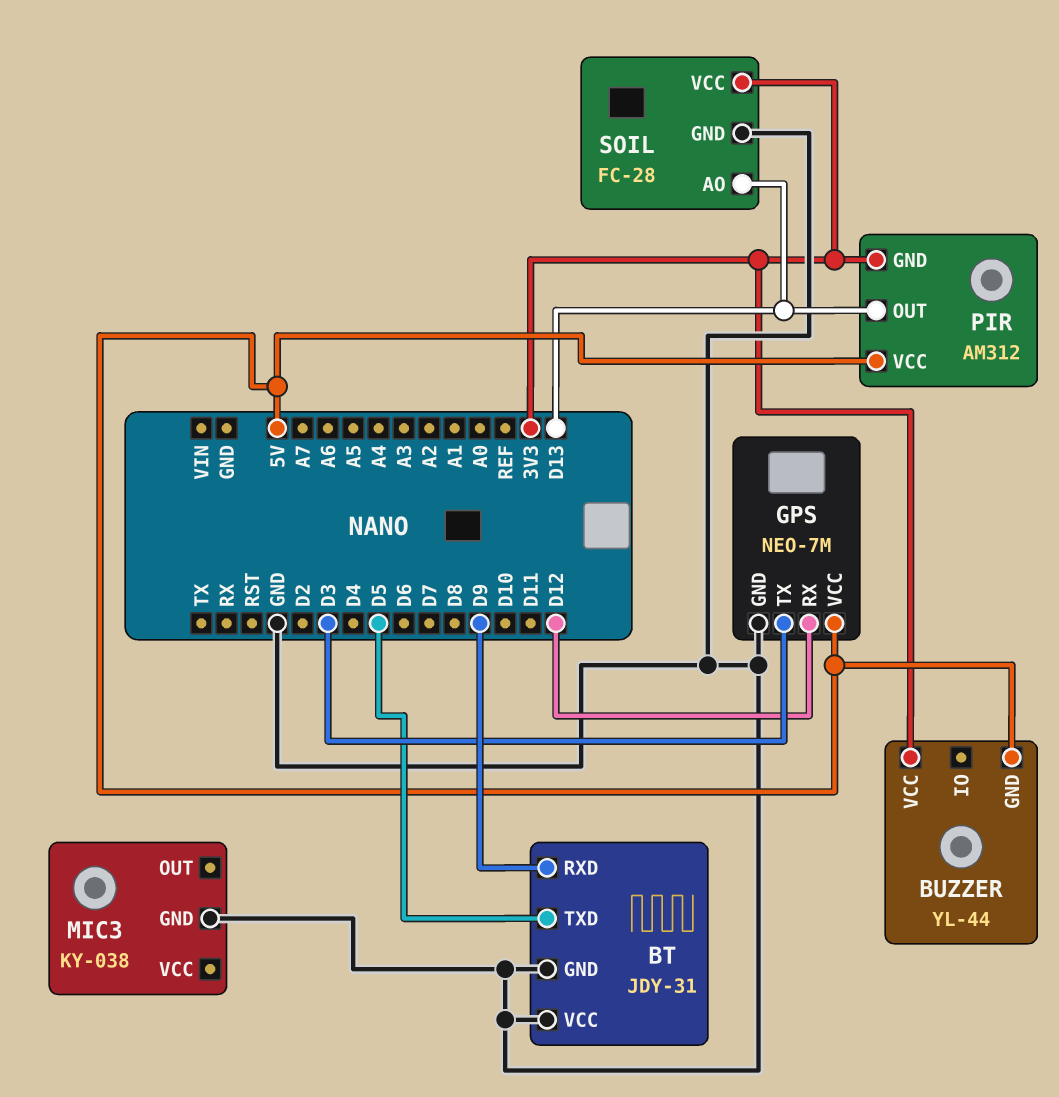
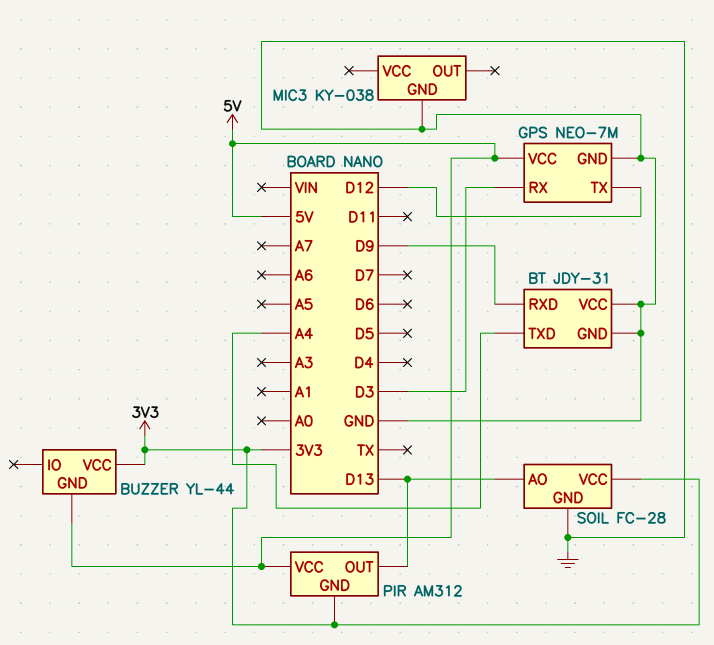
BT pin TXD: D5 -> A4
GPS pin RX: D12 -> D3
GPS pin TX: D3 -> D12

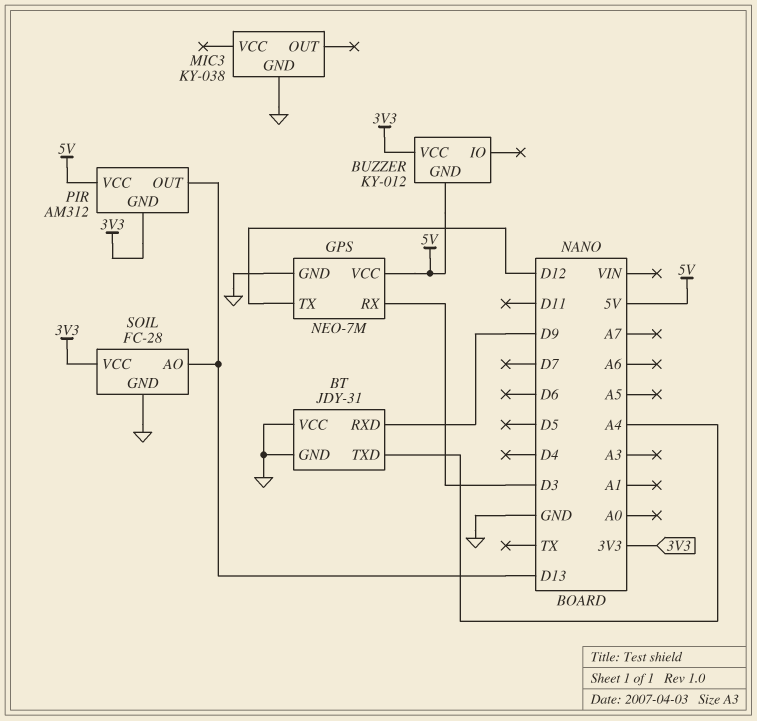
BUZZER: YL-44 -> KY-012

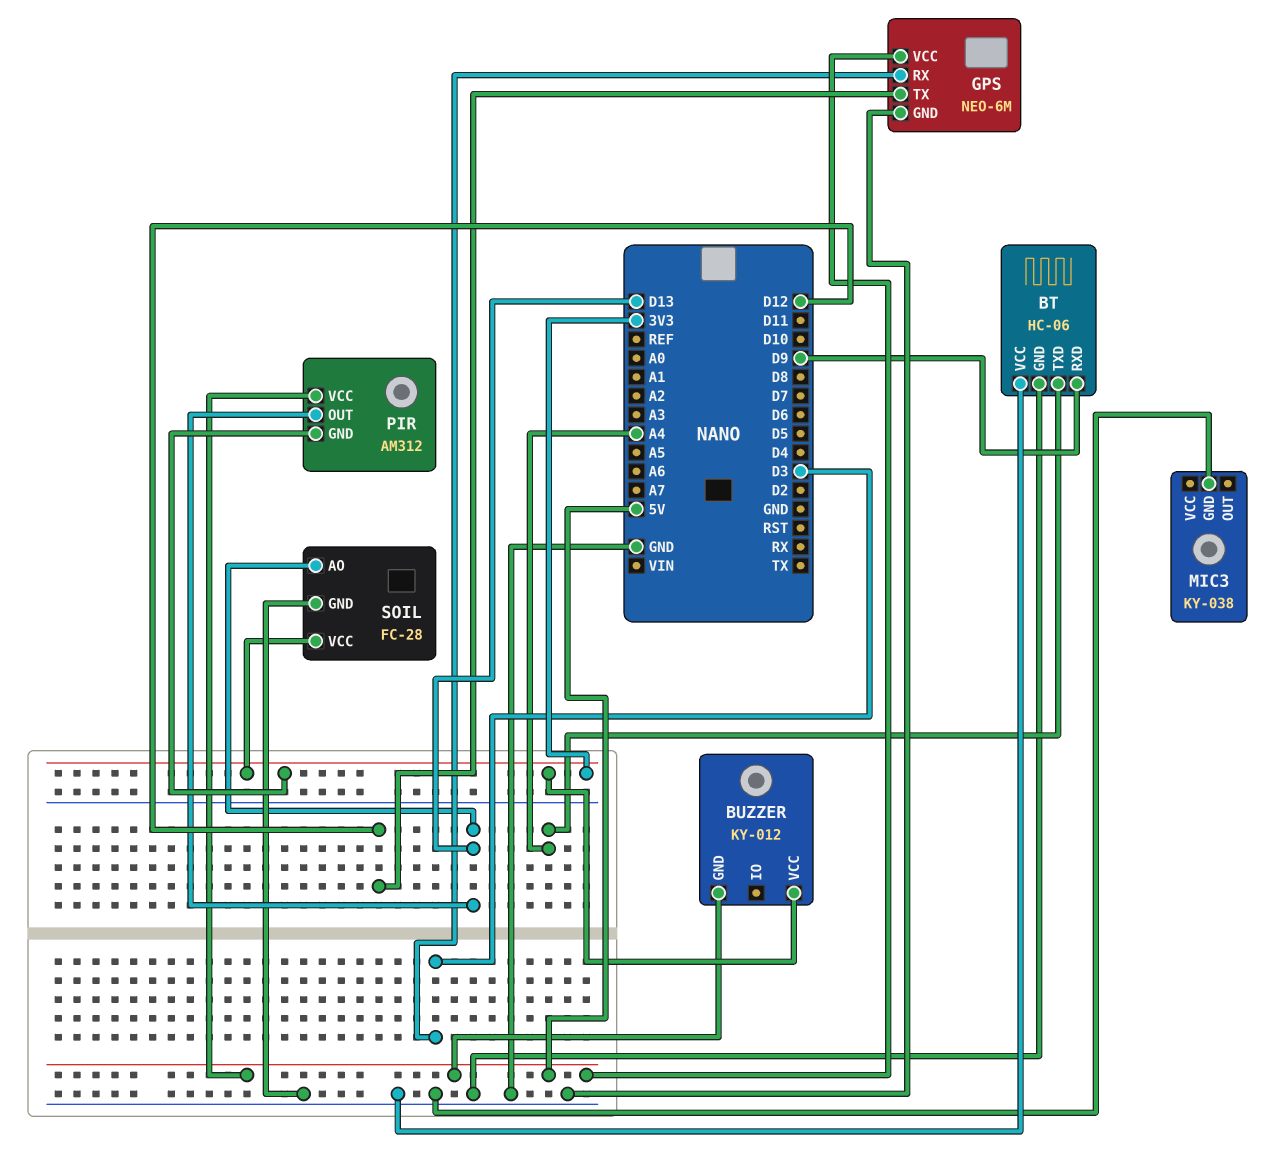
BT: JDY-31 -> HC-06
GPS: NEO-7M -> NEO-6M

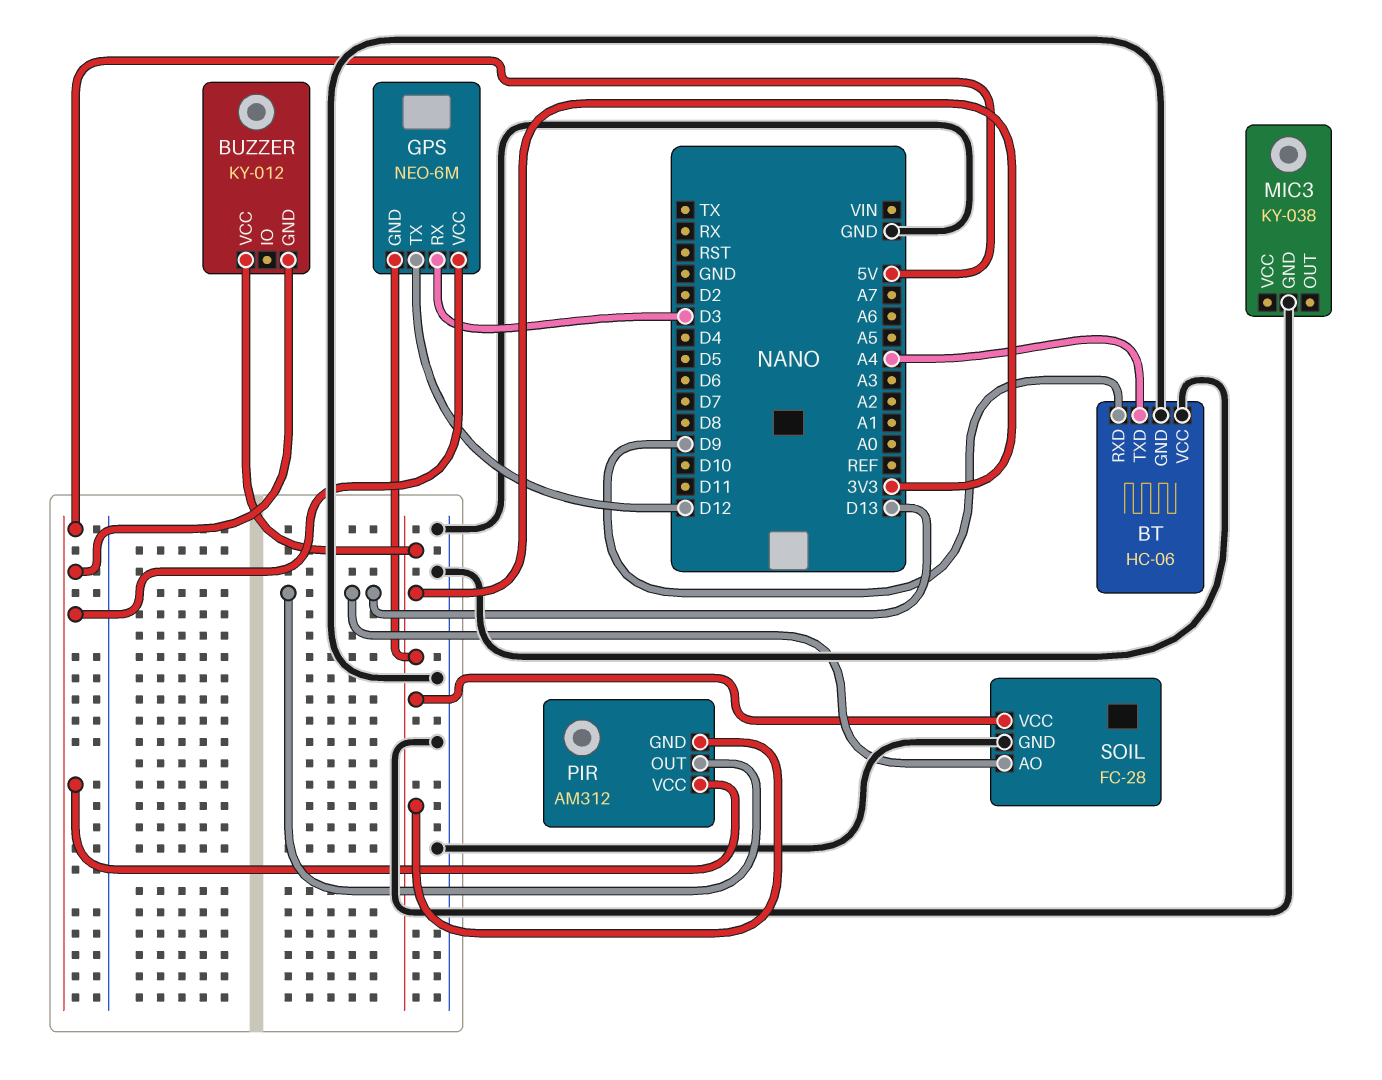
GPS pin GND: GND -> 3V3

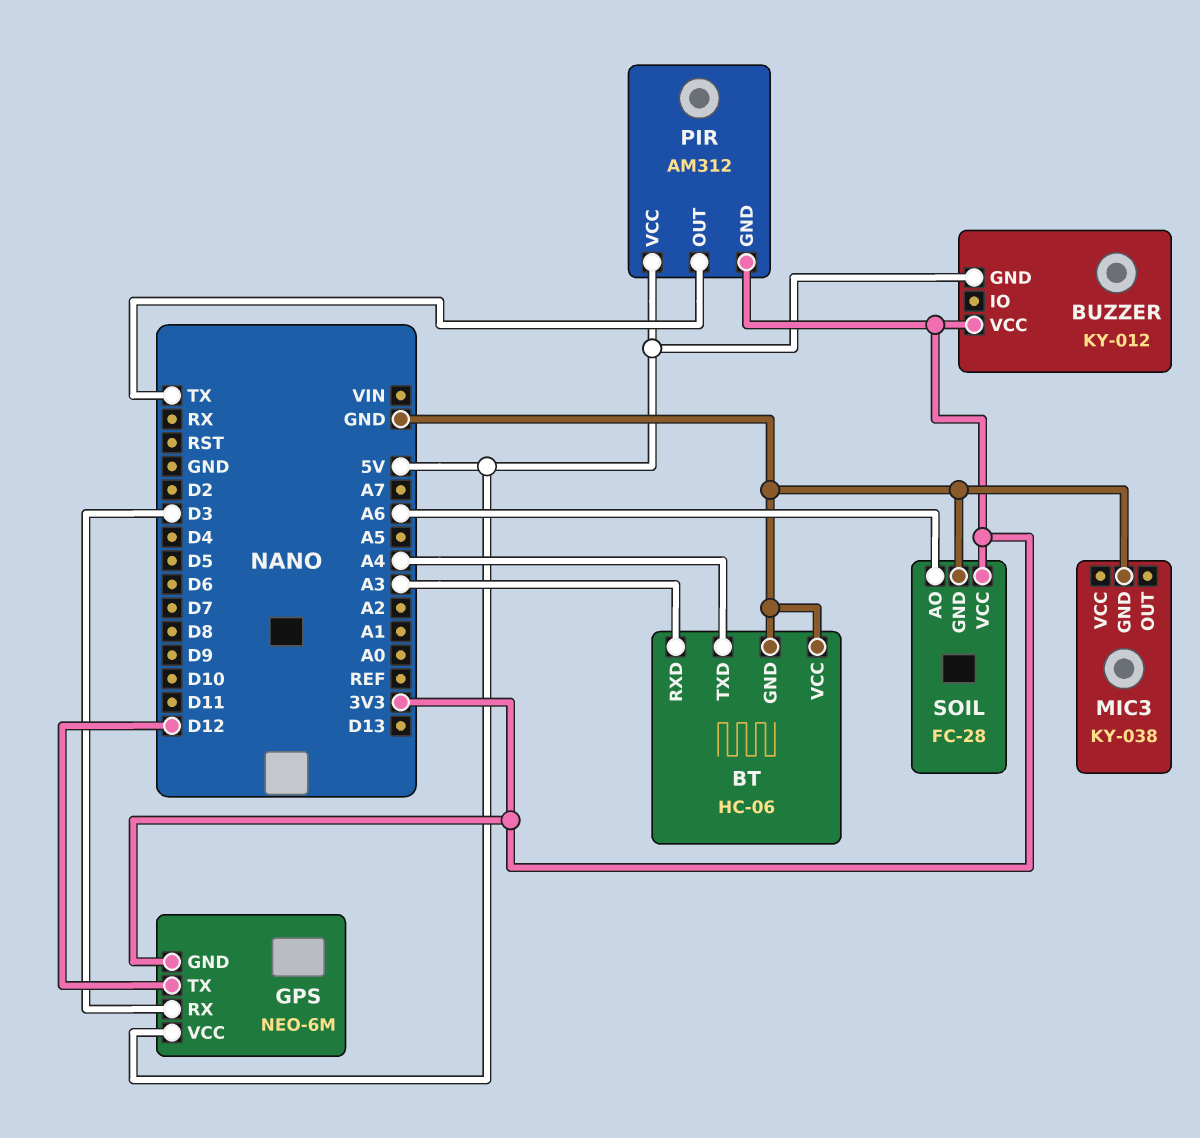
BT pin RXD: D9 -> A3
PIR pin OUT: D13 -> TX
SOIL pin AO: D13 -> A6

